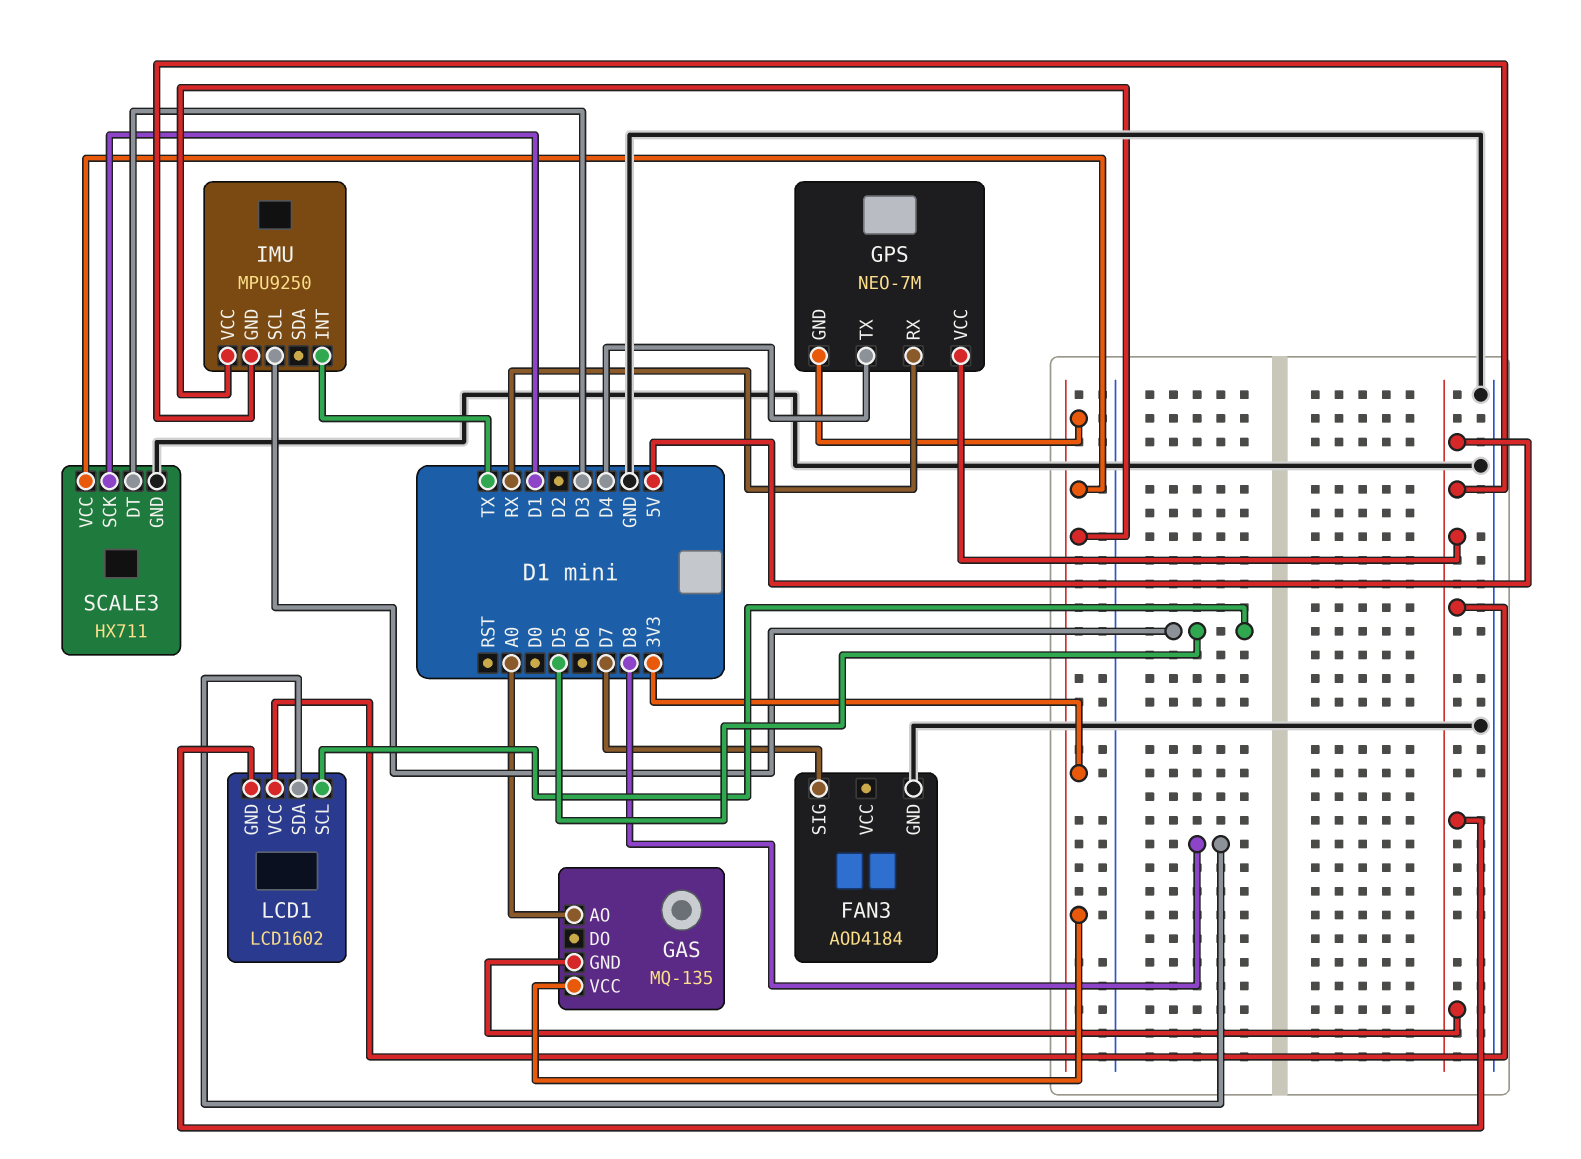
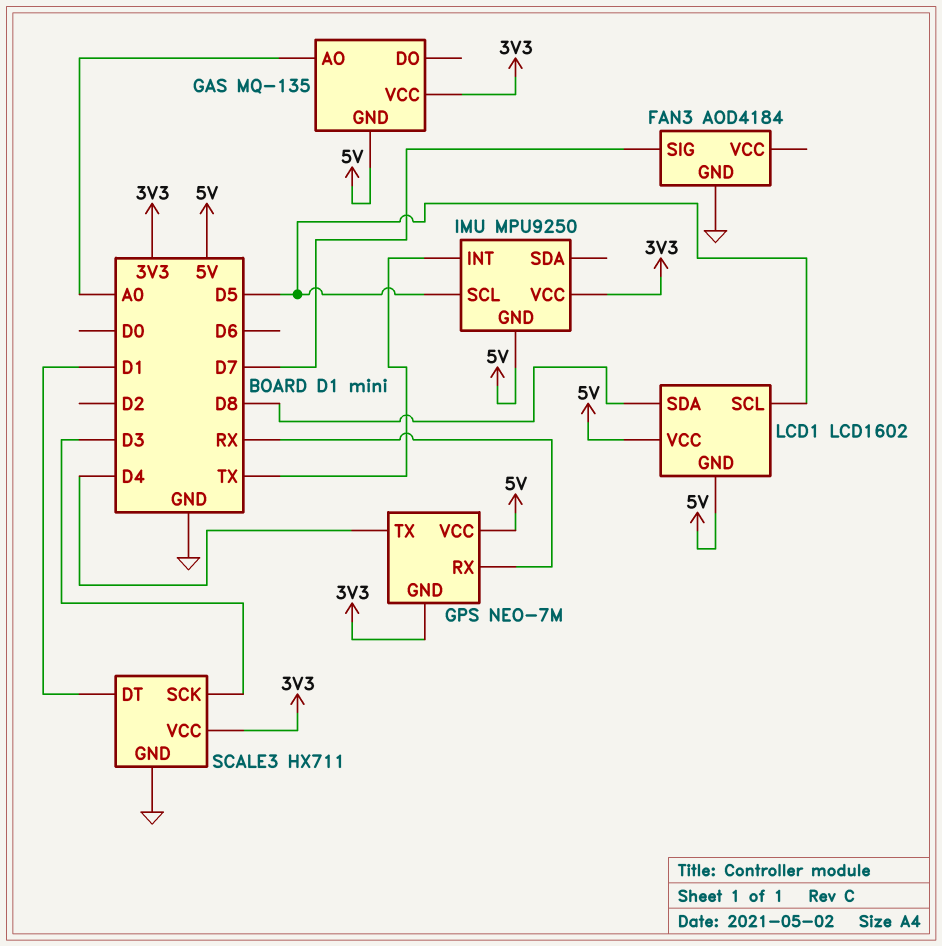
SCALE3 pin DT: D3 -> D1
SCALE3 pin SCK: D1 -> D3

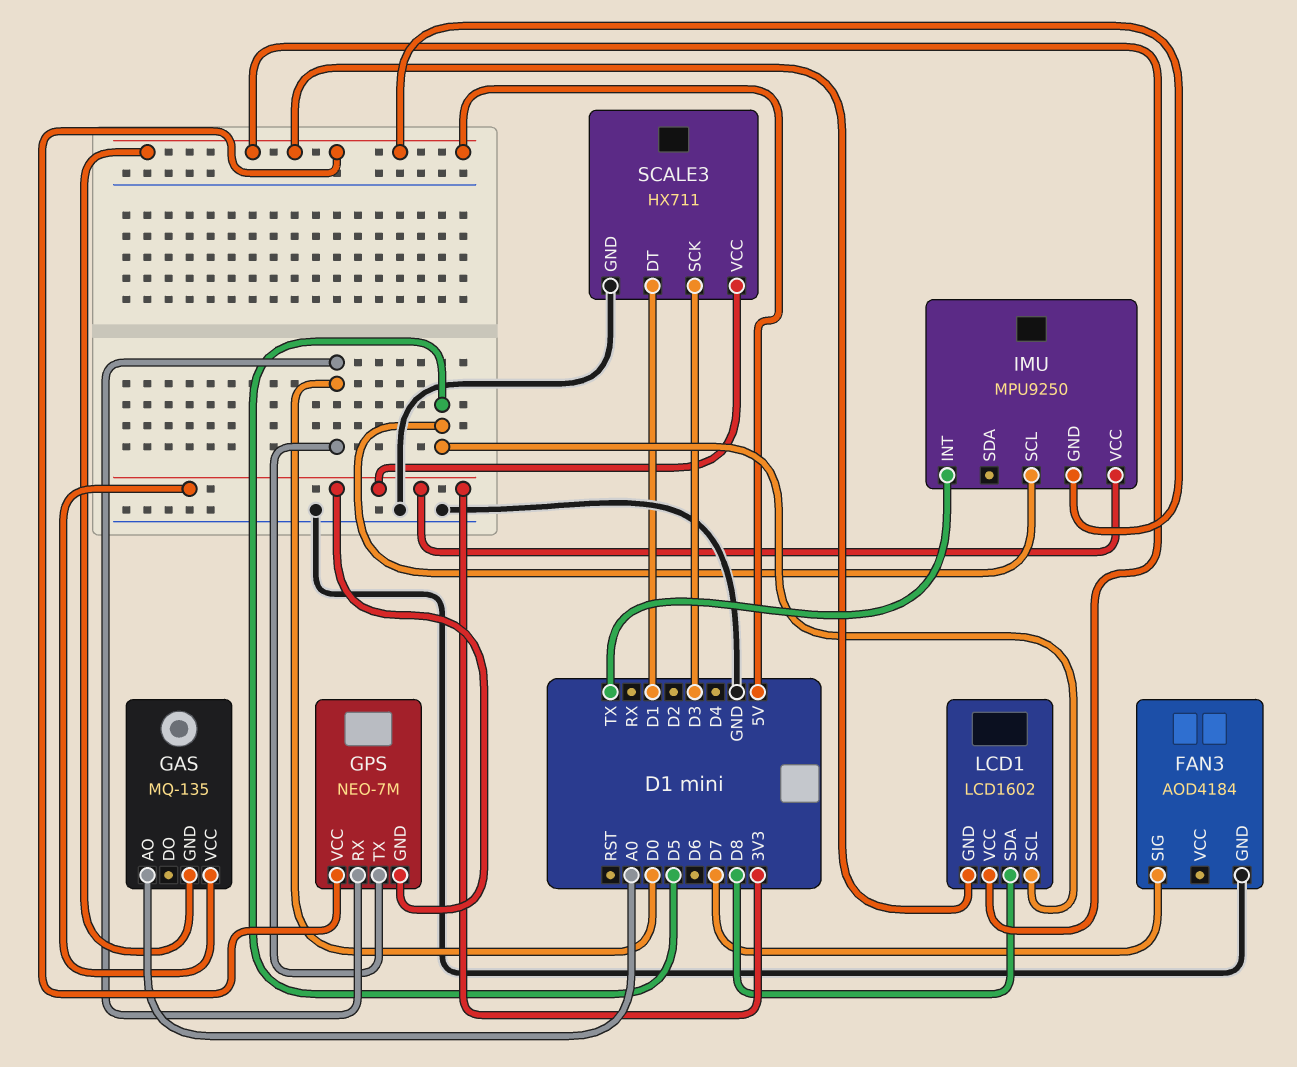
GPS pin RX: RX -> D0
GPS pin TX: D4 -> D0

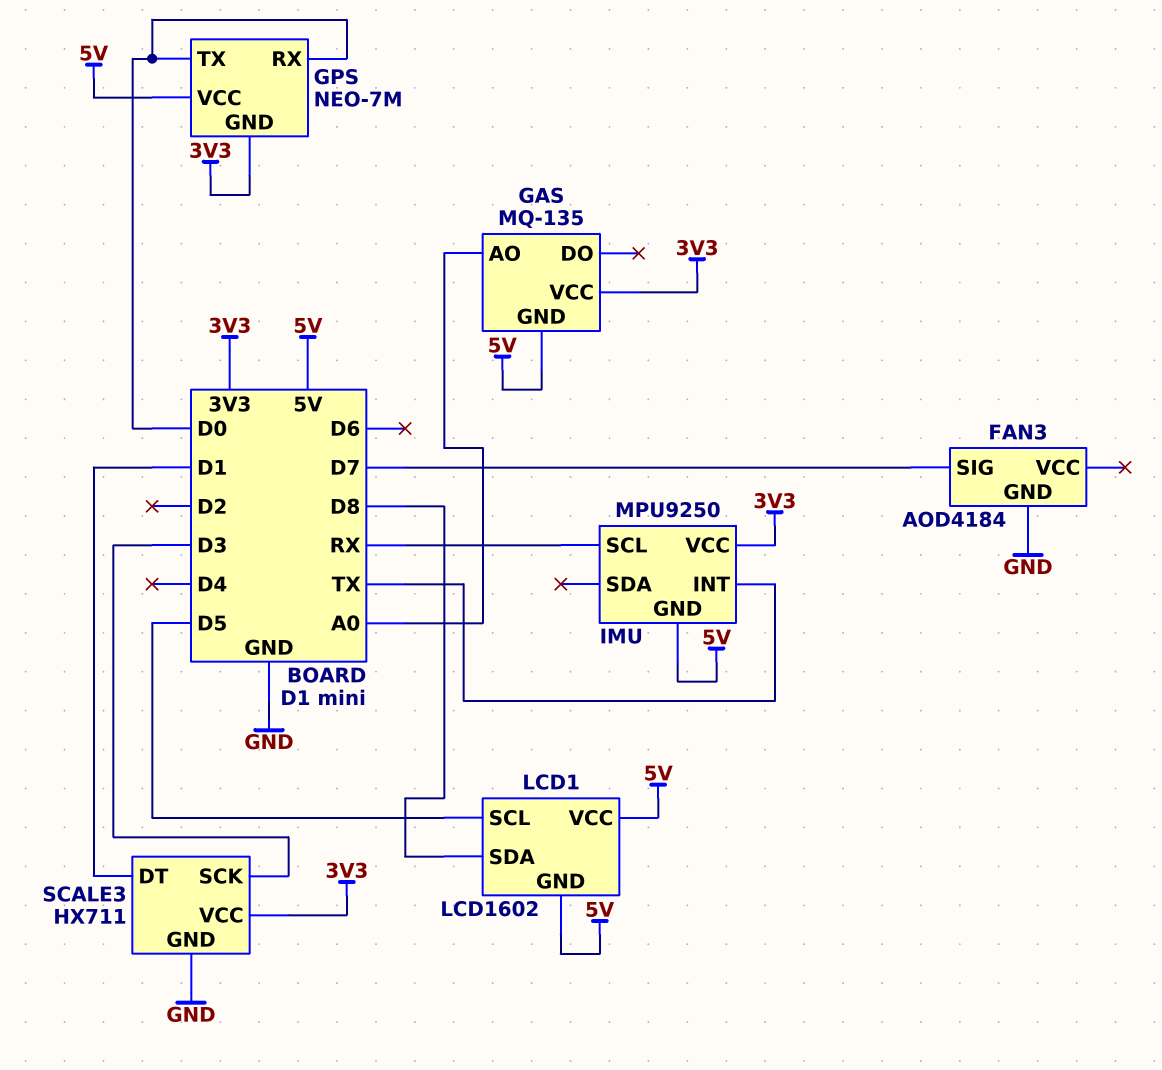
IMU pin SCL: D5 -> RX

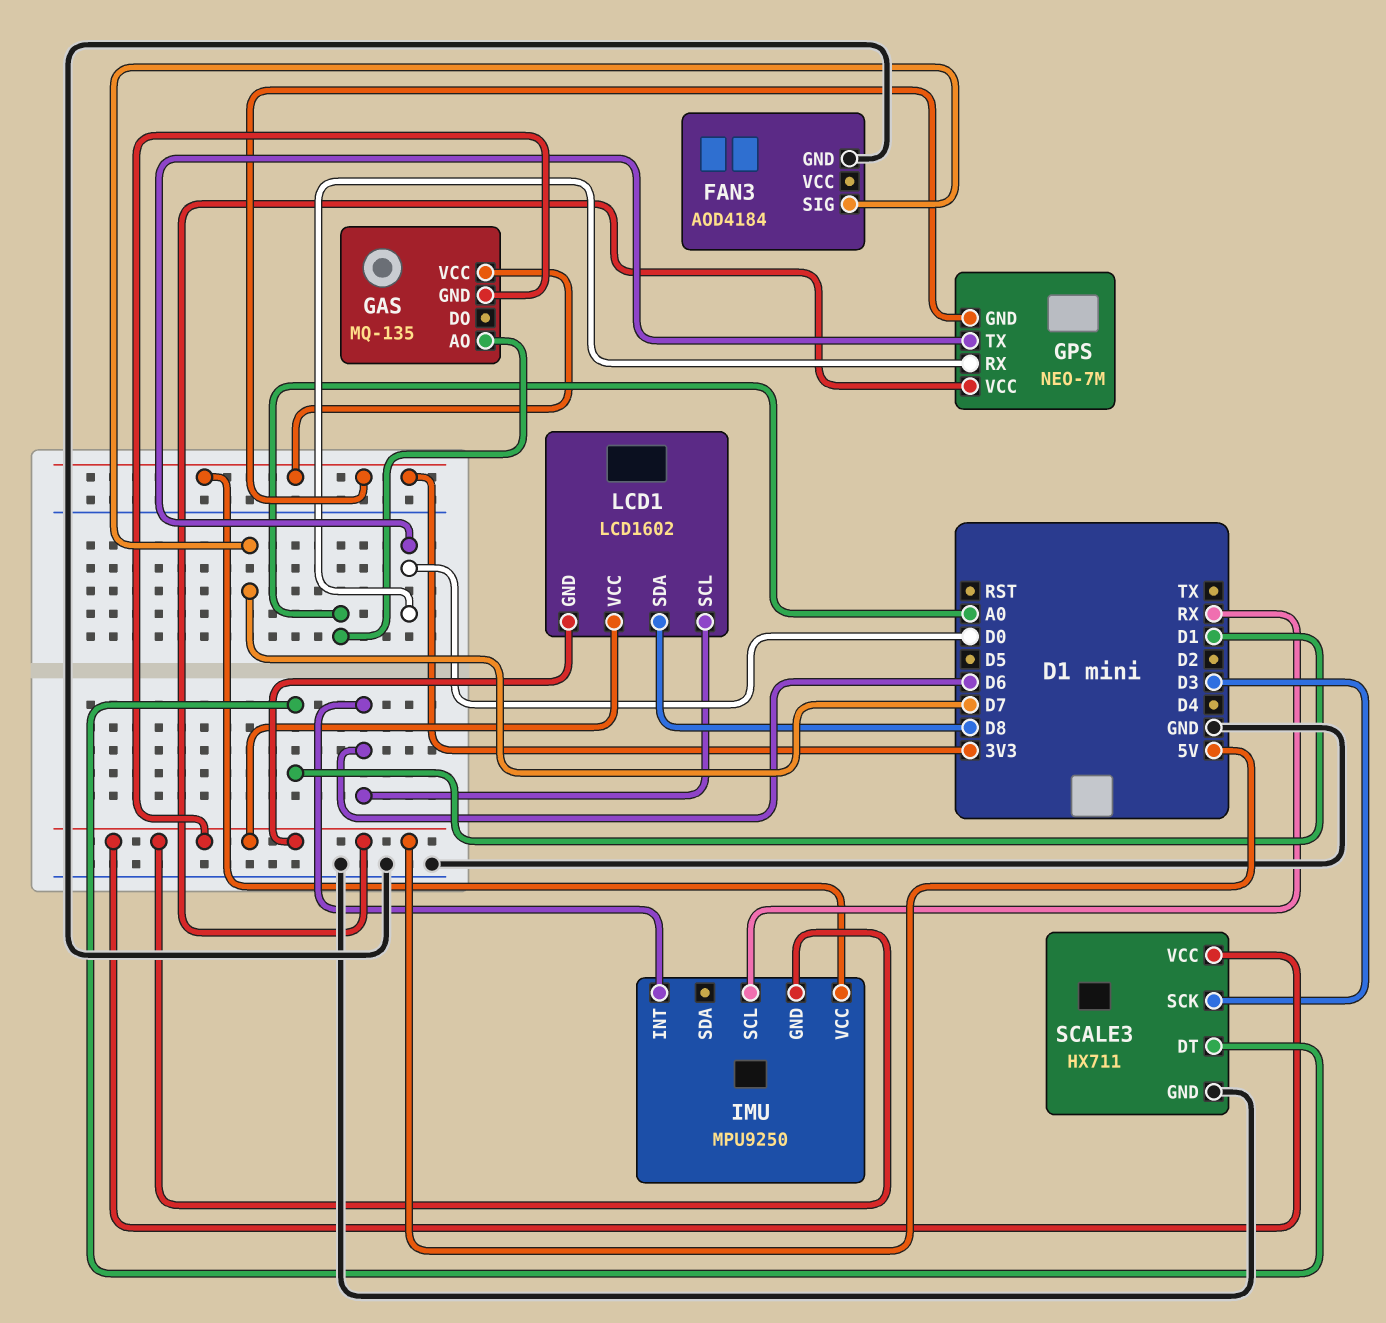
IMU pin INT: TX -> D6
LCD1 pin SCL: D5 -> D6
SCALE3 pin VCC: 3V3 -> 5V

